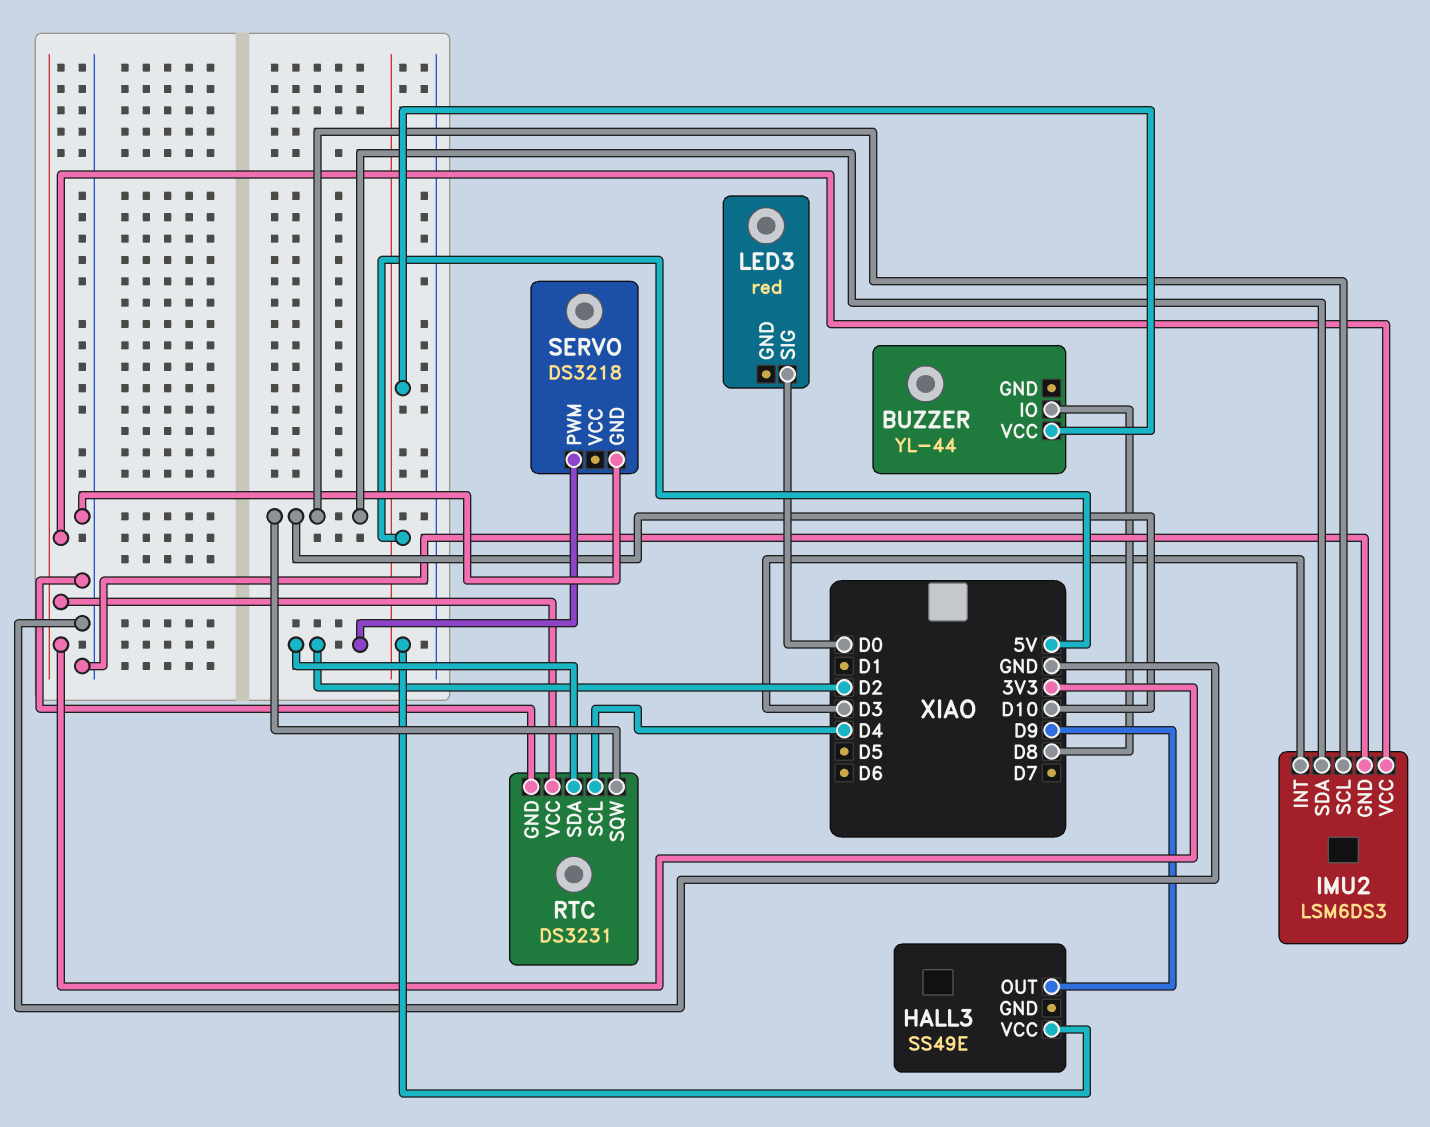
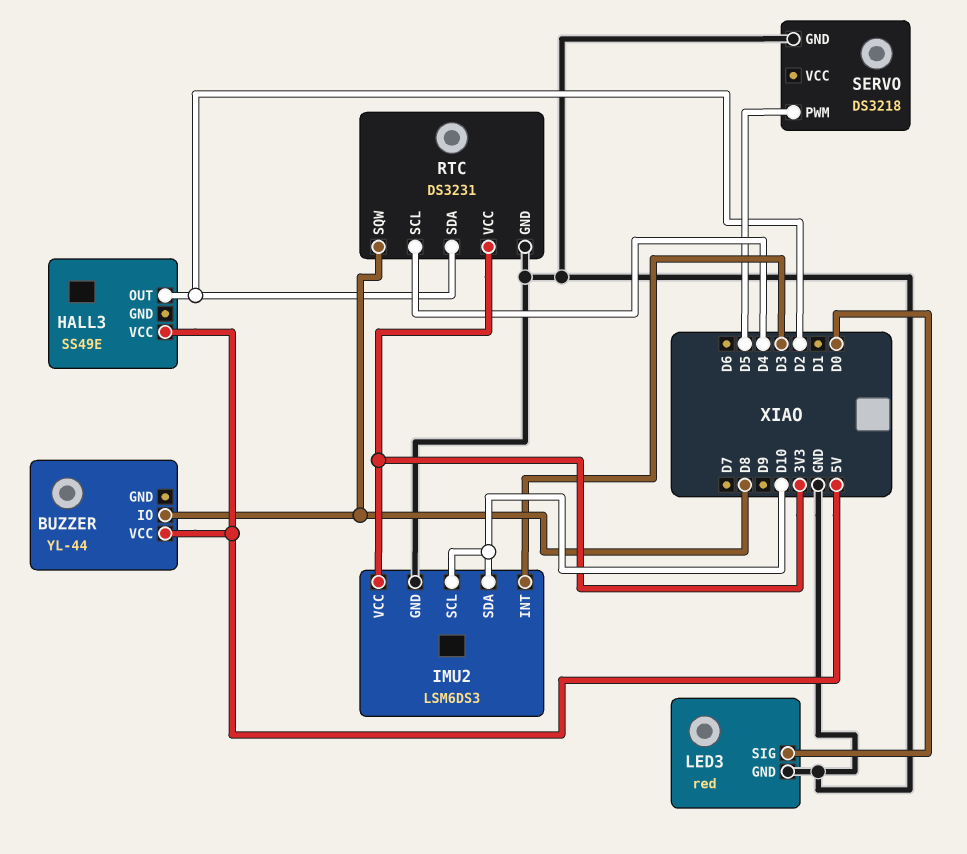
HALL3 pin OUT: D9 -> D2
LED3 pin GND: none -> GND
RTC pin SQW: D10 -> D8
SERVO pin PWM: D2 -> D5

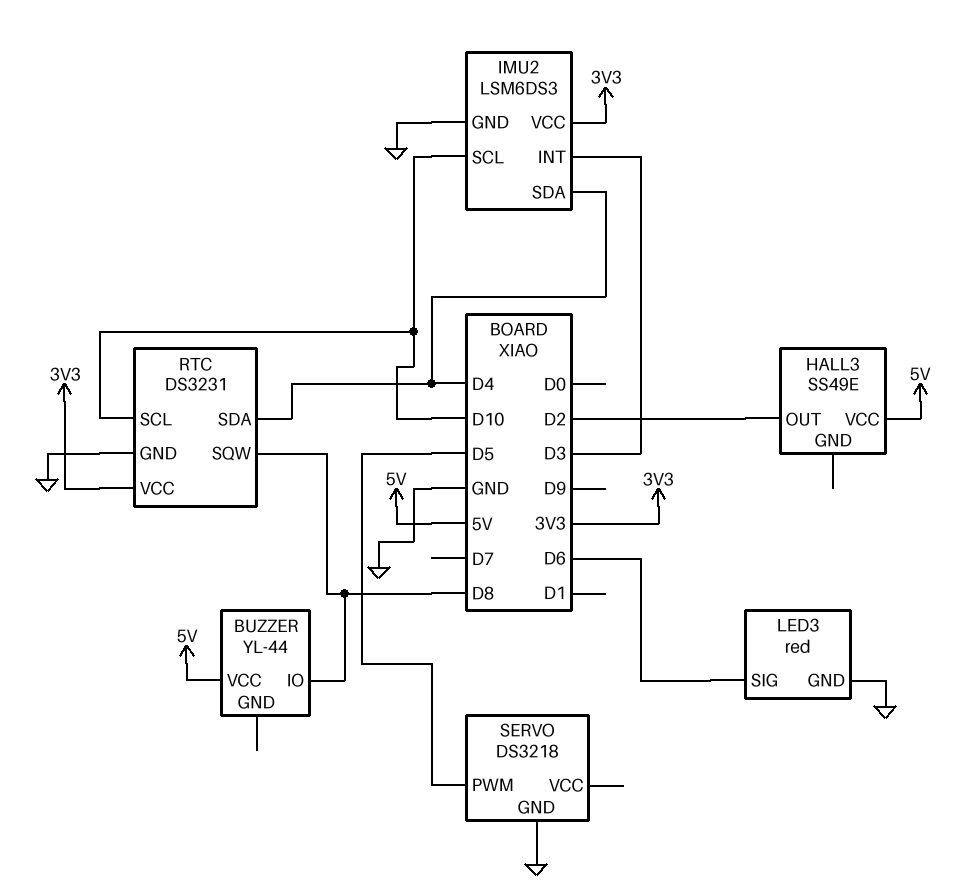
IMU2 pin SDA: D10 -> D4
LED3 pin SIG: D0 -> D6
RTC pin SCL: D4 -> D10
RTC pin SDA: D2 -> D4

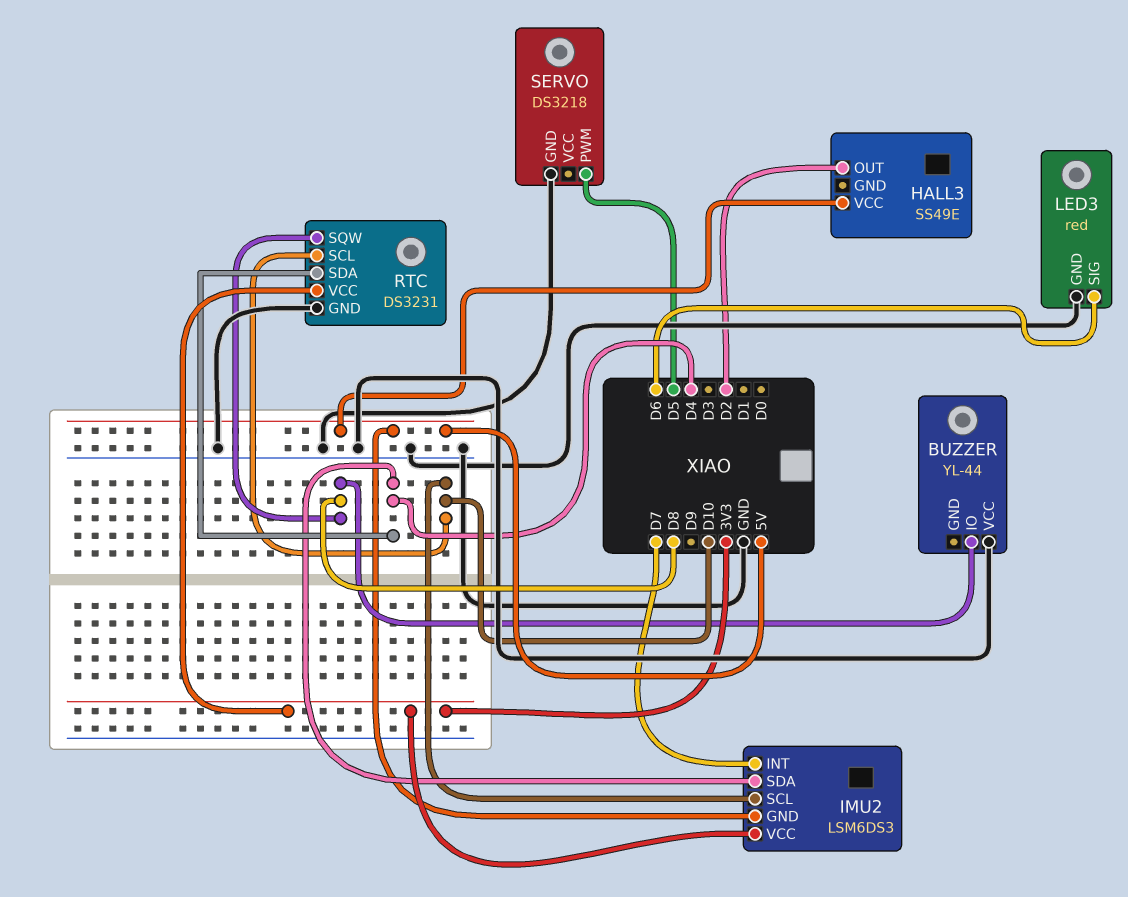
BUZZER pin VCC: 5V -> GND
IMU2 pin GND: GND -> 5V
IMU2 pin INT: D3 -> D7

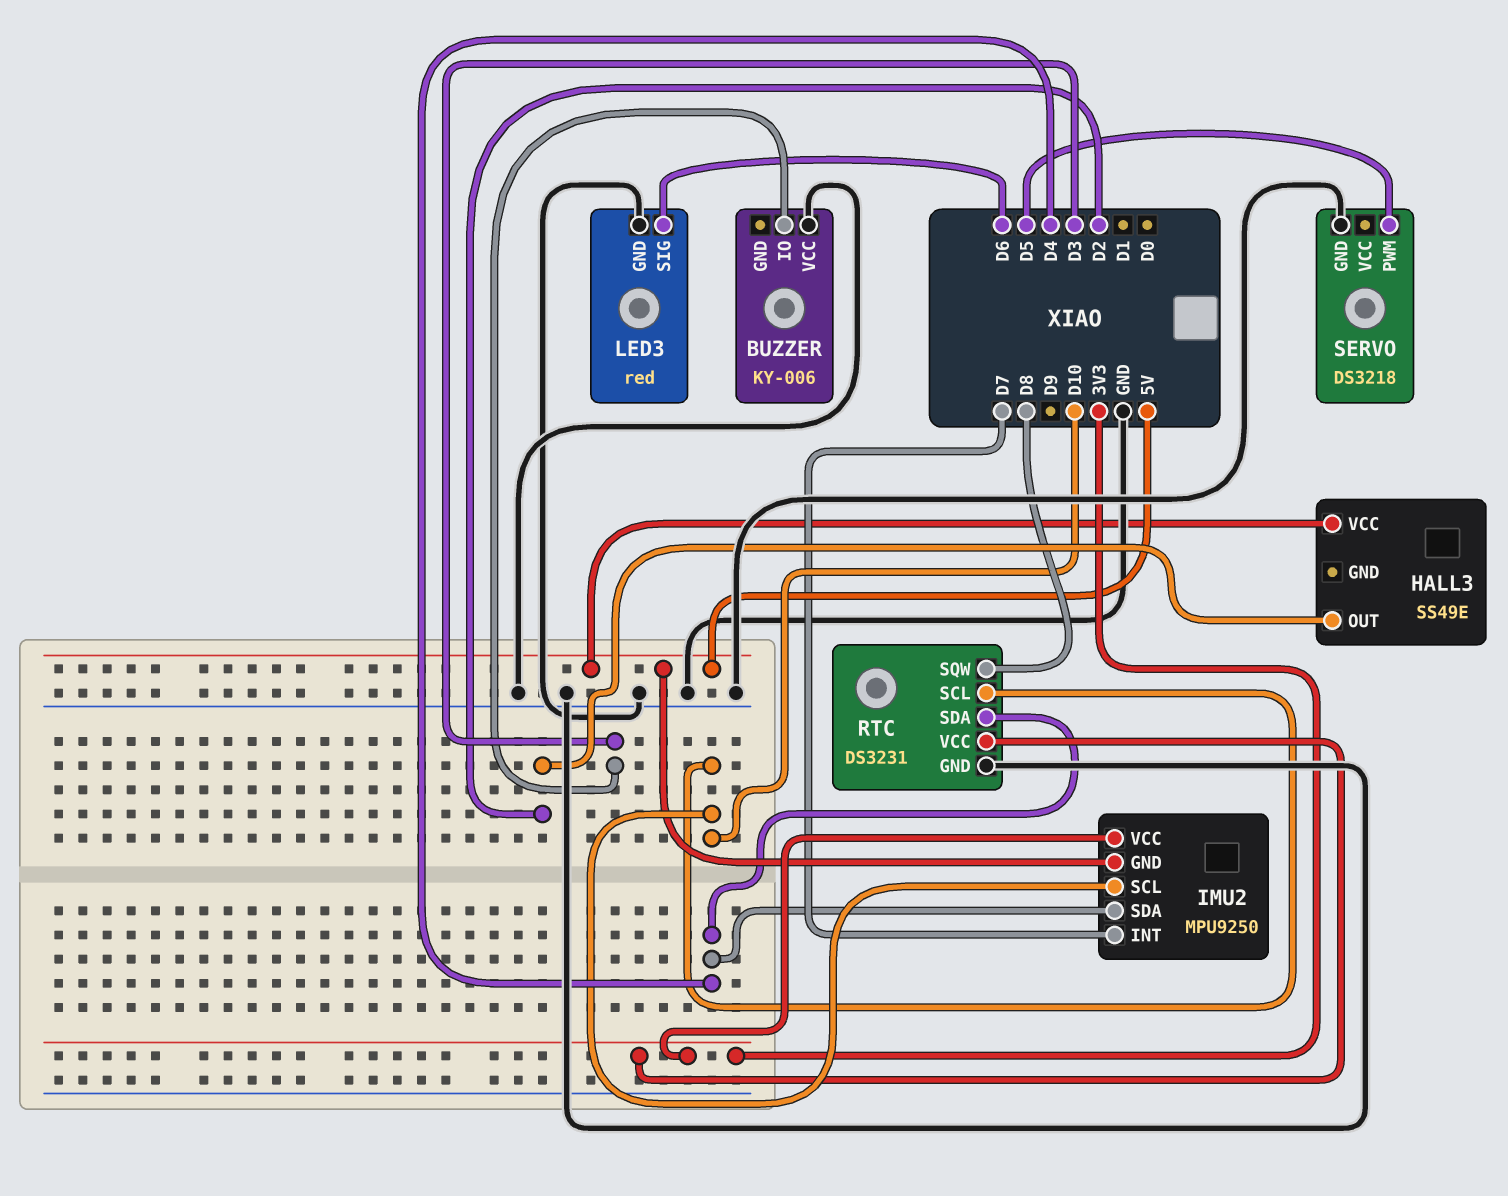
BUZZER: YL-44 -> KY-006
BUZZER pin IO: D8 -> D3
IMU2: LSM6DS3 -> MPU9250

